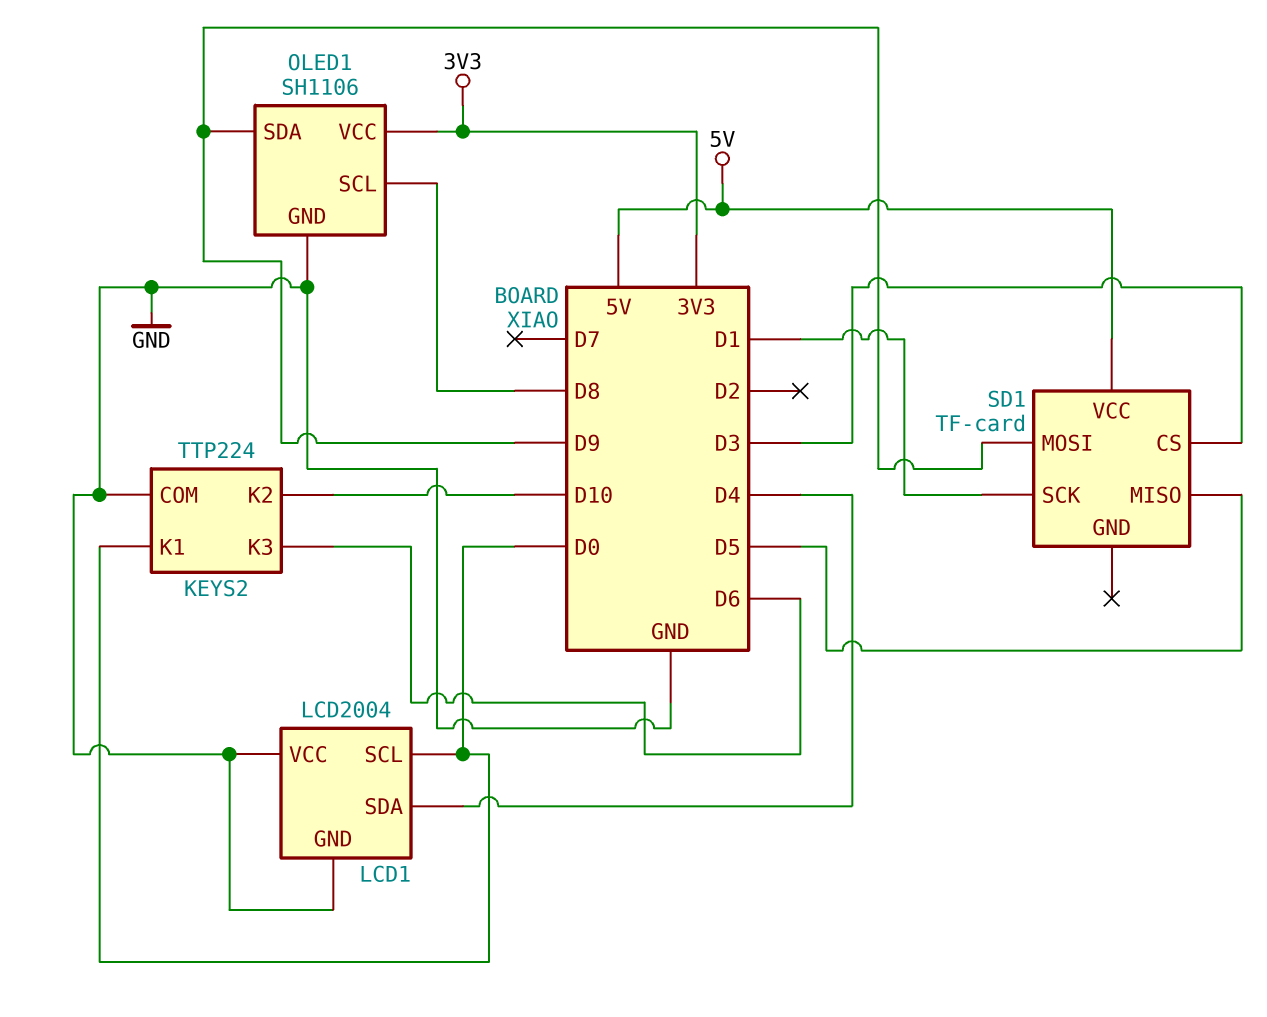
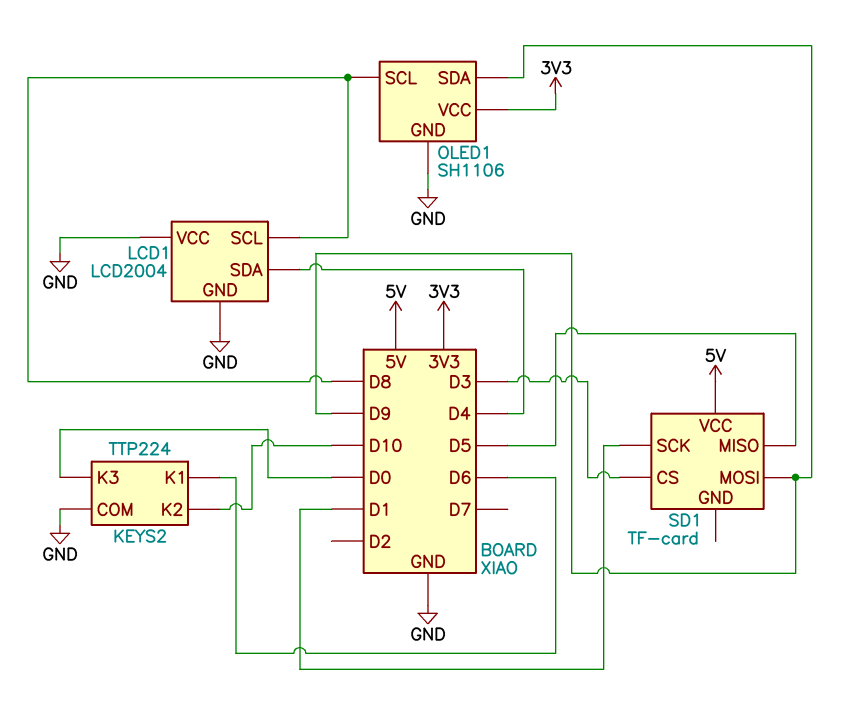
KEYS2 pin K1: D0 -> D6
KEYS2 pin K3: D6 -> D0
LCD1 pin SCL: D0 -> D8

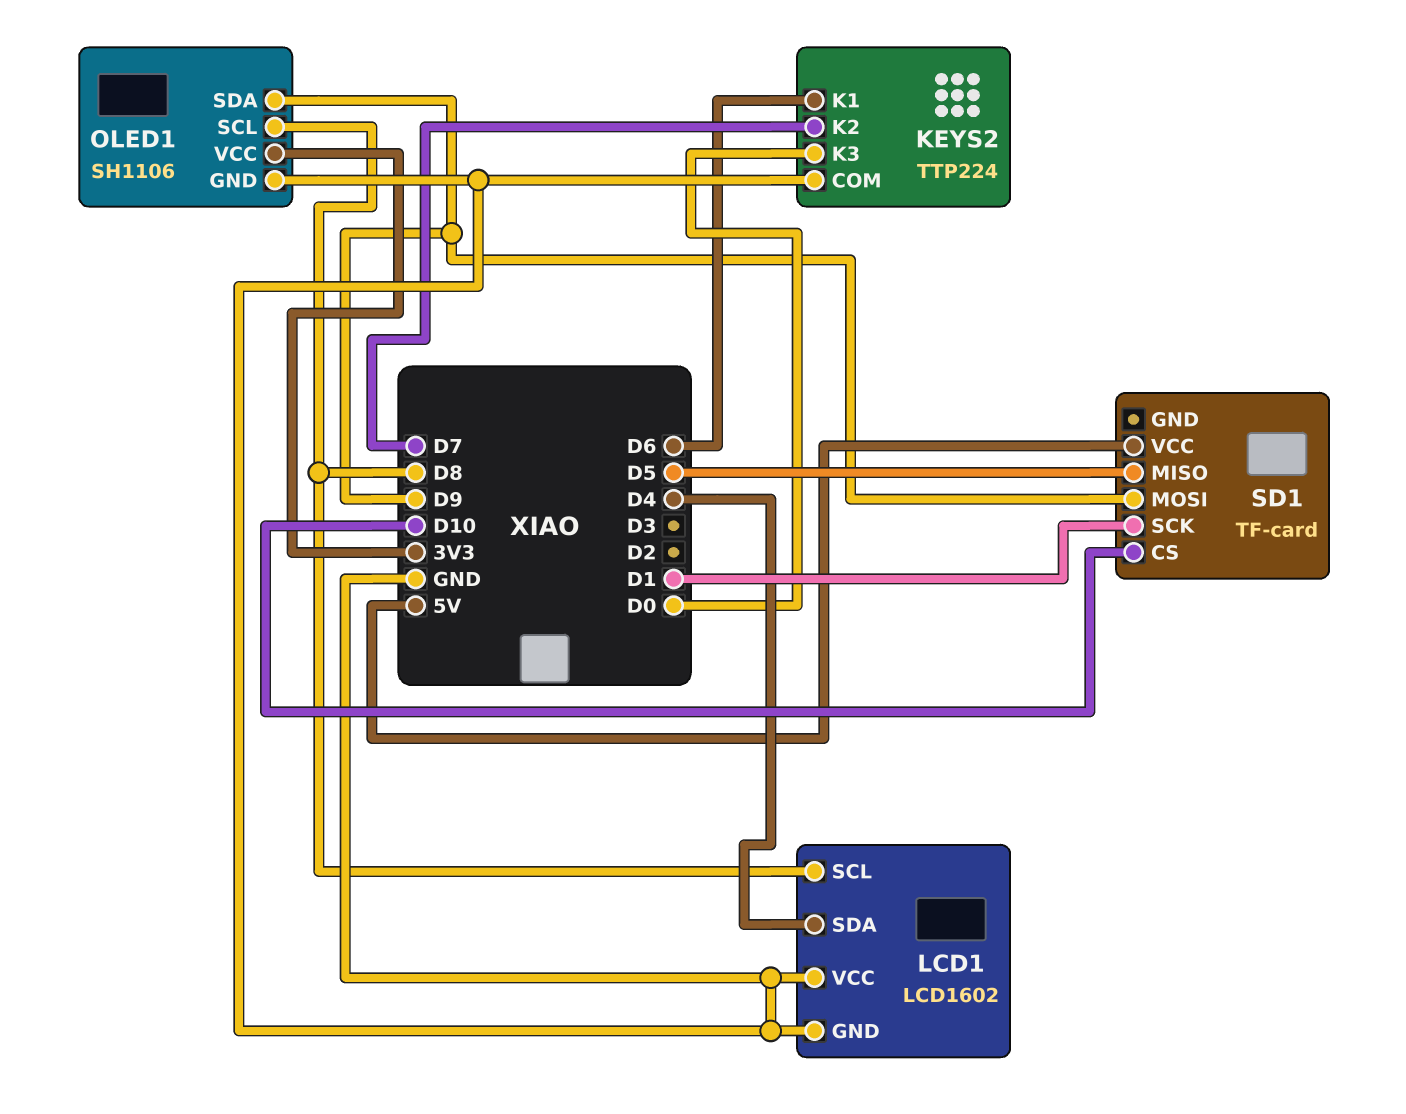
KEYS2 pin K2: D10 -> D7
LCD1: LCD2004 -> LCD1602
SD1 pin CS: D3 -> D10

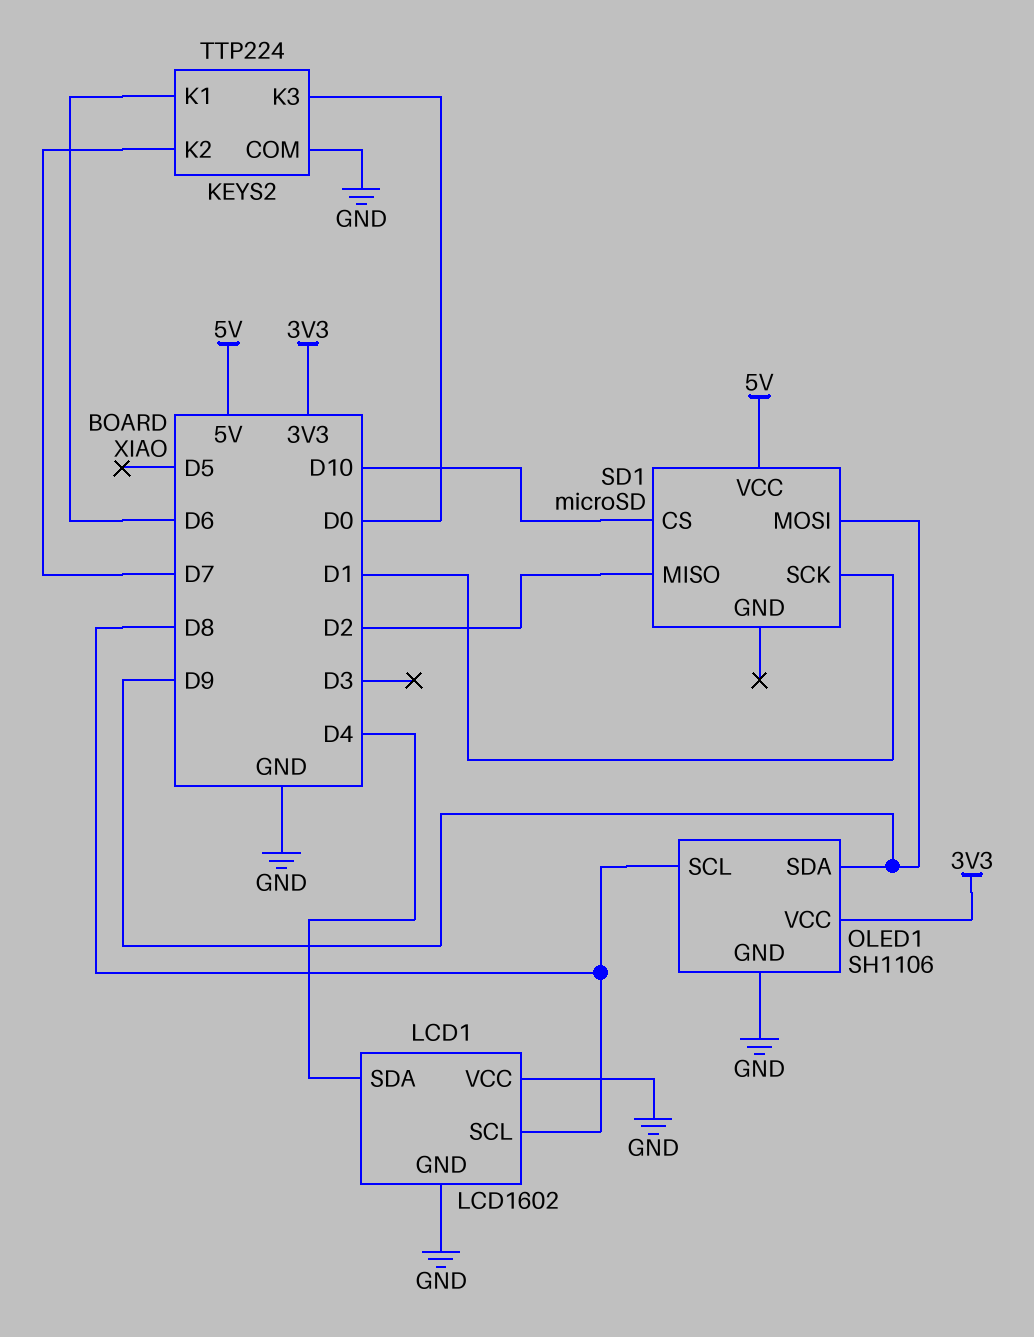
SD1: TF-card -> microSD
SD1 pin MISO: D5 -> D2

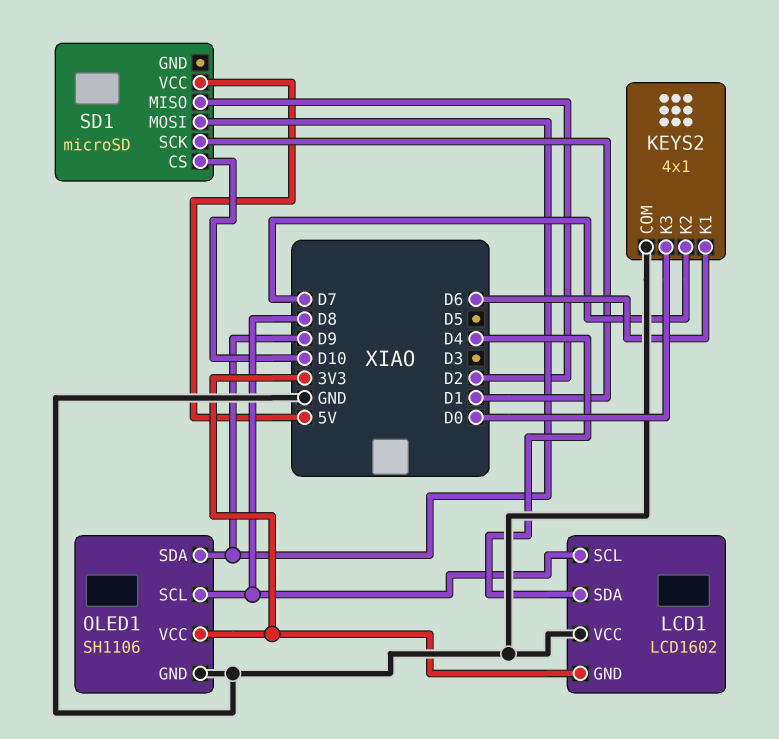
KEYS2: TTP224 -> 4x1
LCD1 pin GND: GND -> 3V3

